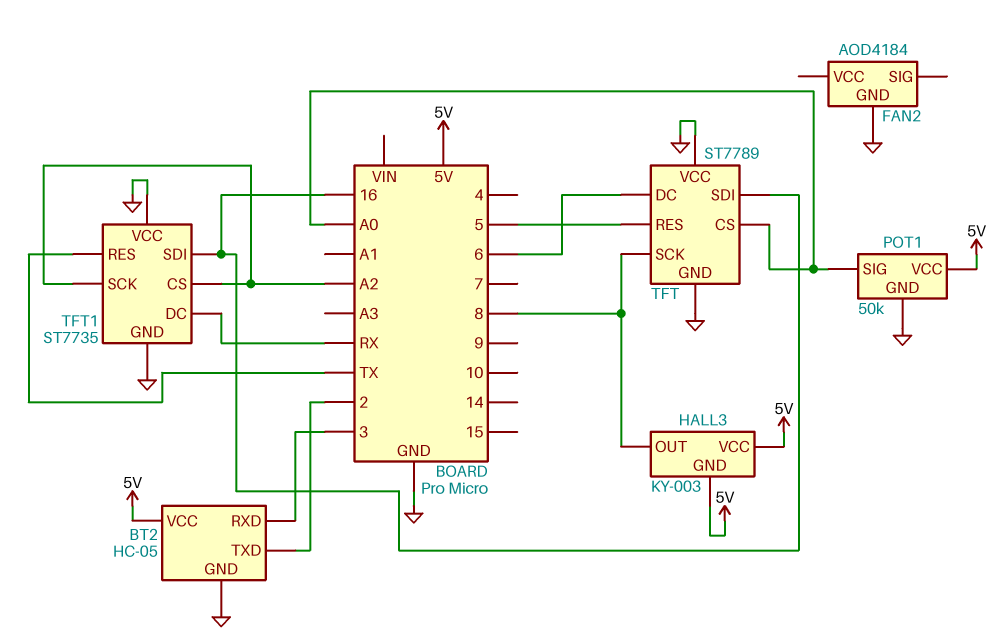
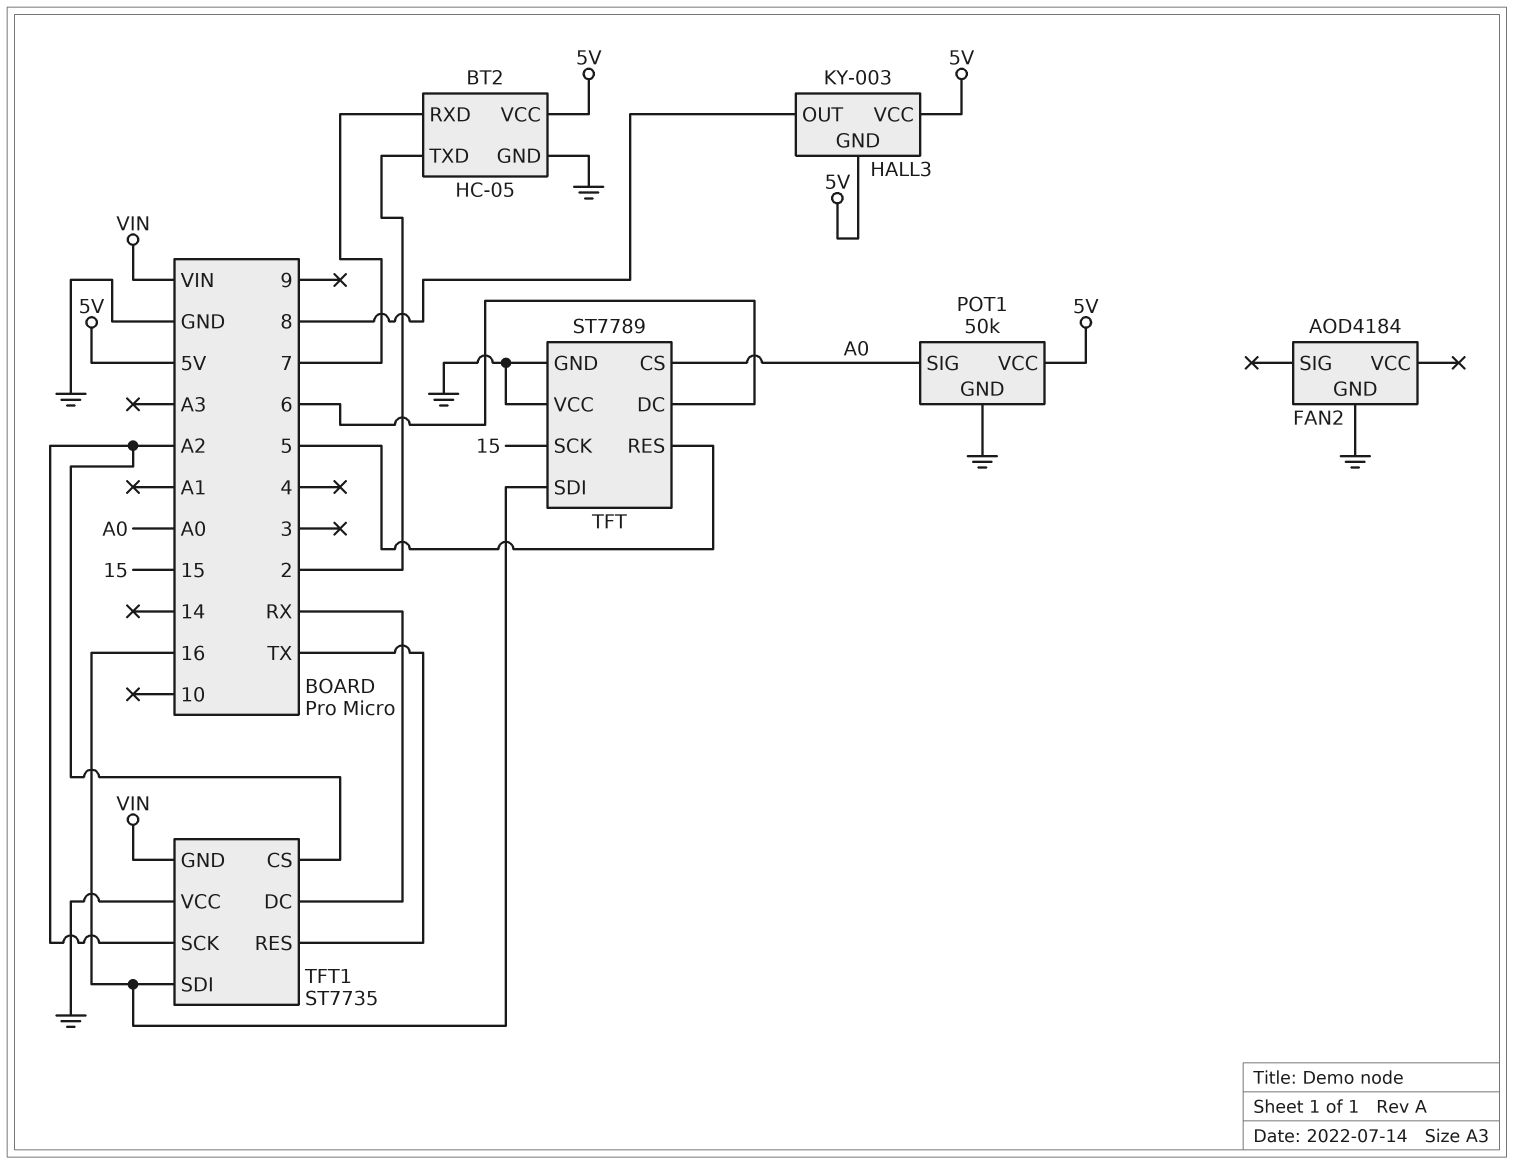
BT2 pin RXD: 3 -> 7
TFT pin SCK: 8 -> 15
TFT1 pin GND: GND -> VIN

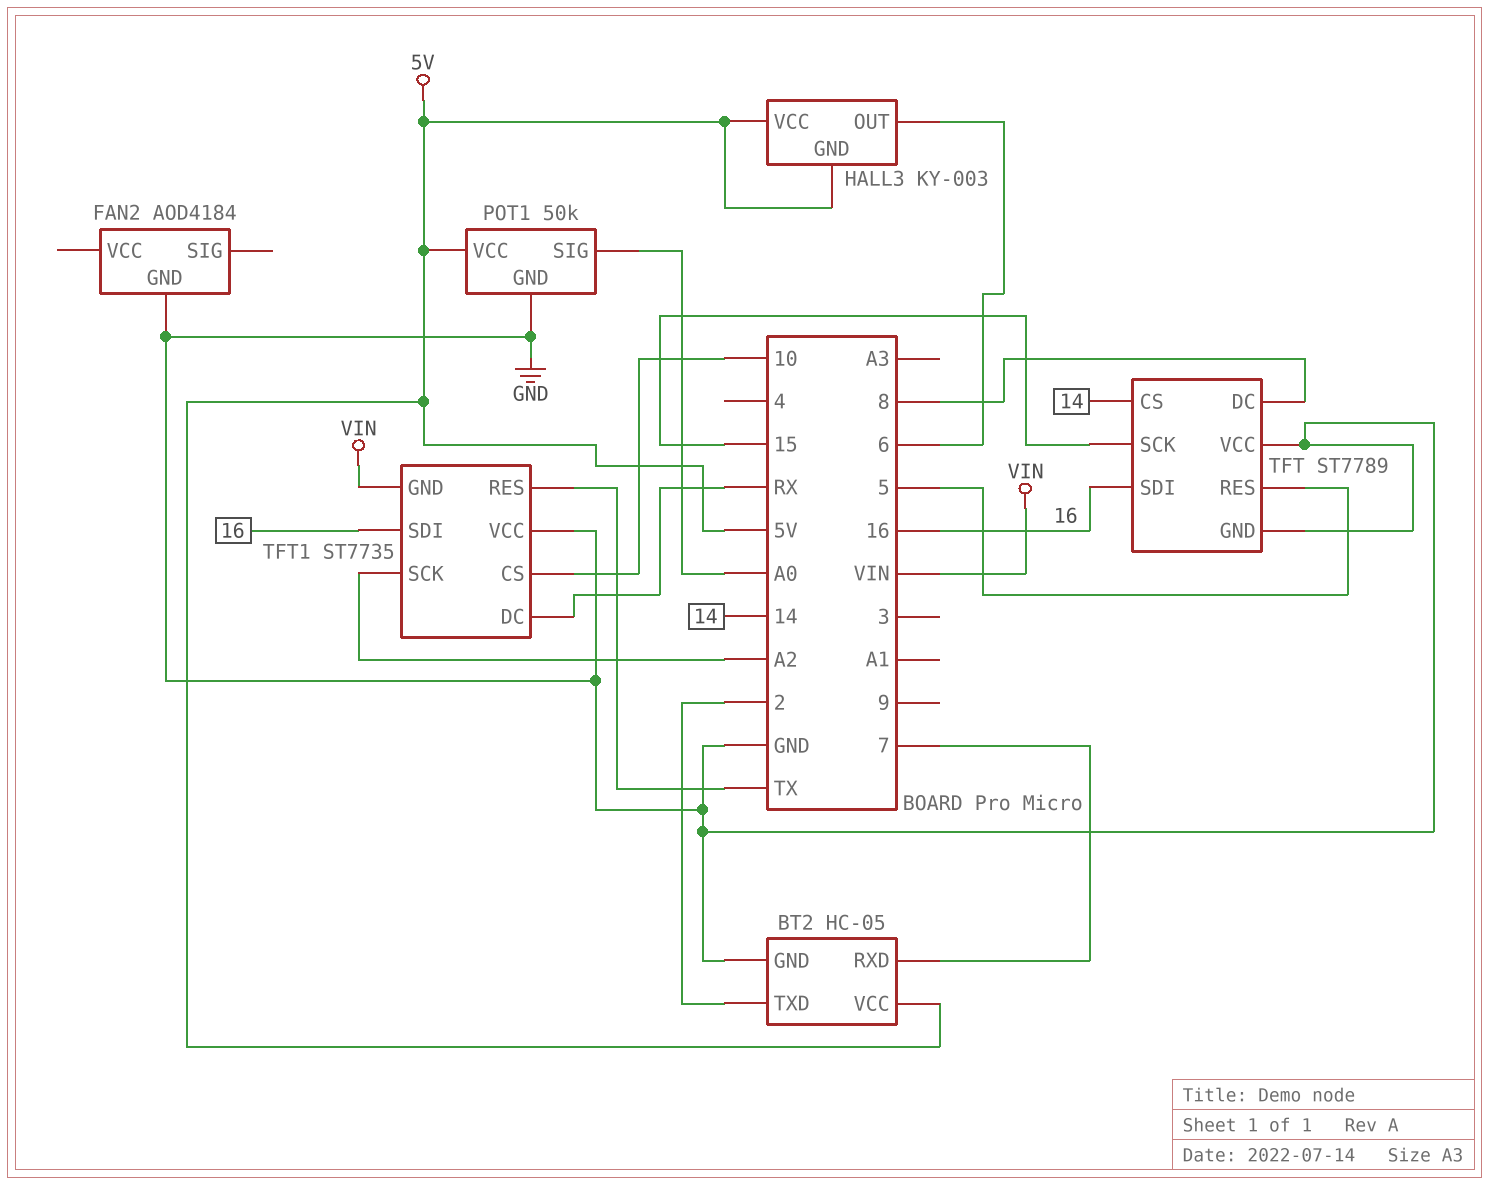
HALL3 pin OUT: 8 -> 6
TFT pin CS: A0 -> 14
TFT pin DC: 6 -> 8
TFT1 pin CS: A2 -> 10

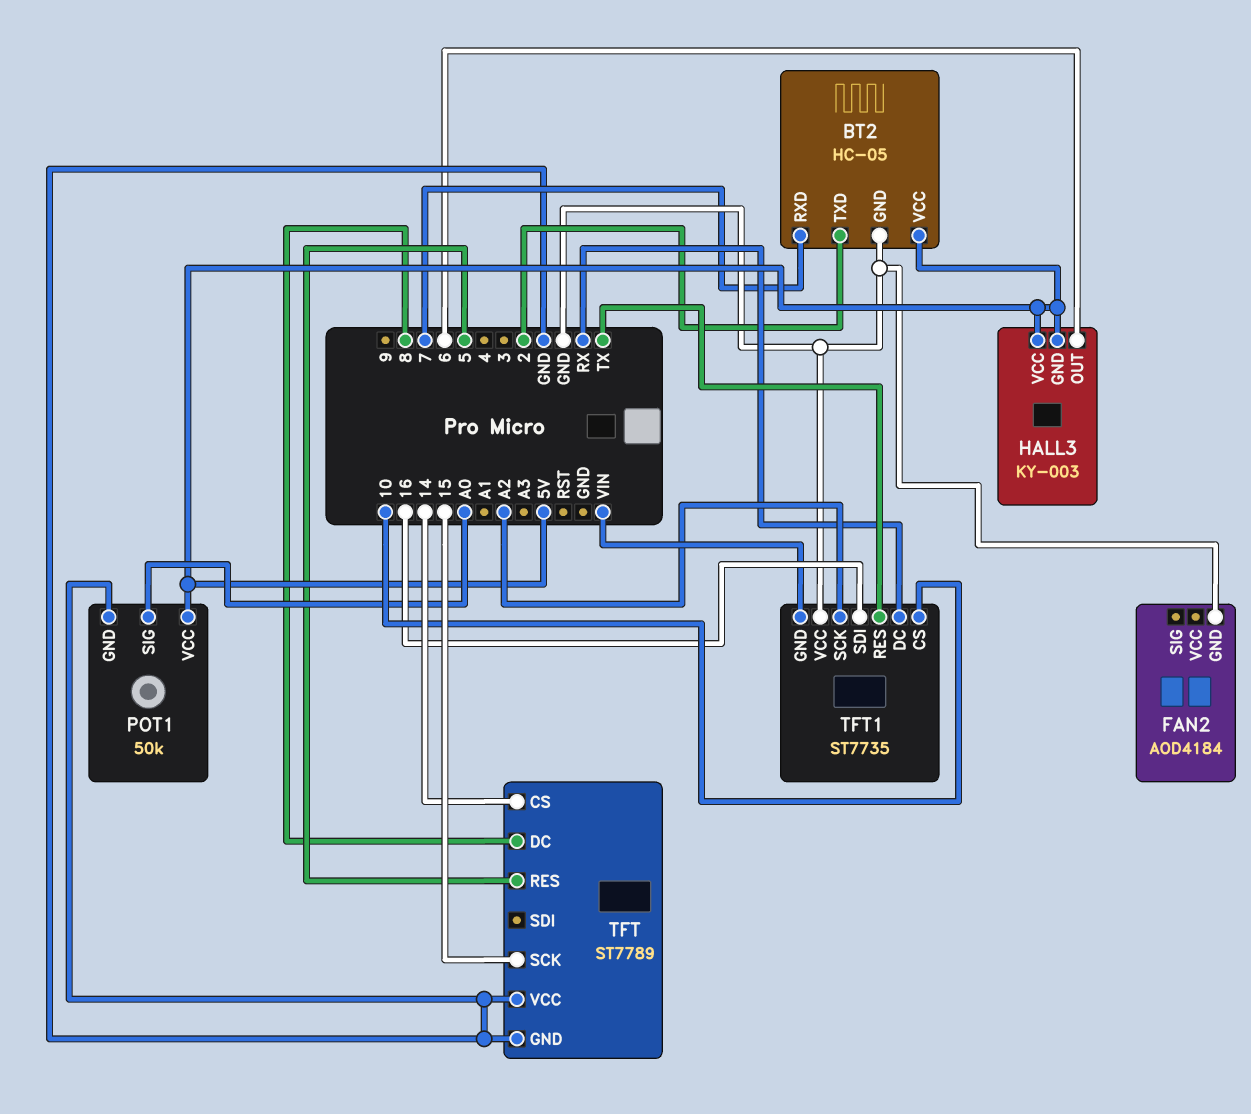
TFT pin SDI: 16 -> none

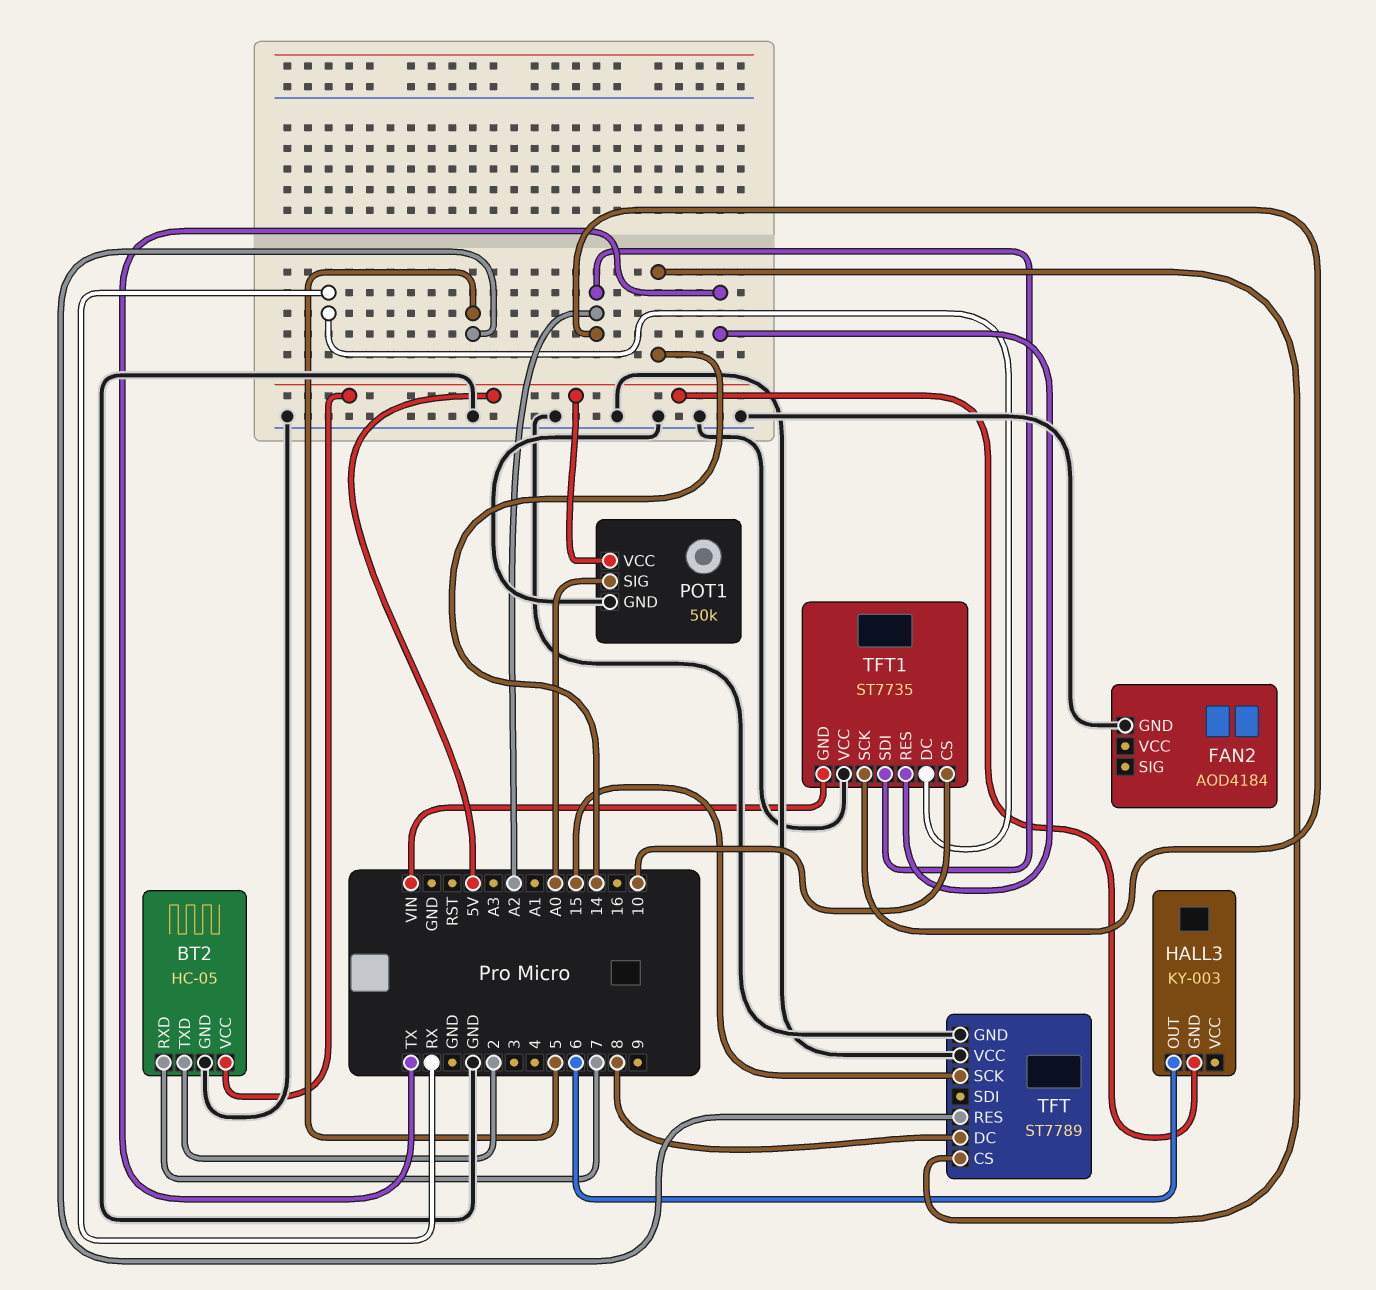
HALL3 pin VCC: 5V -> none
TFT1 pin SDI: 16 -> A2

